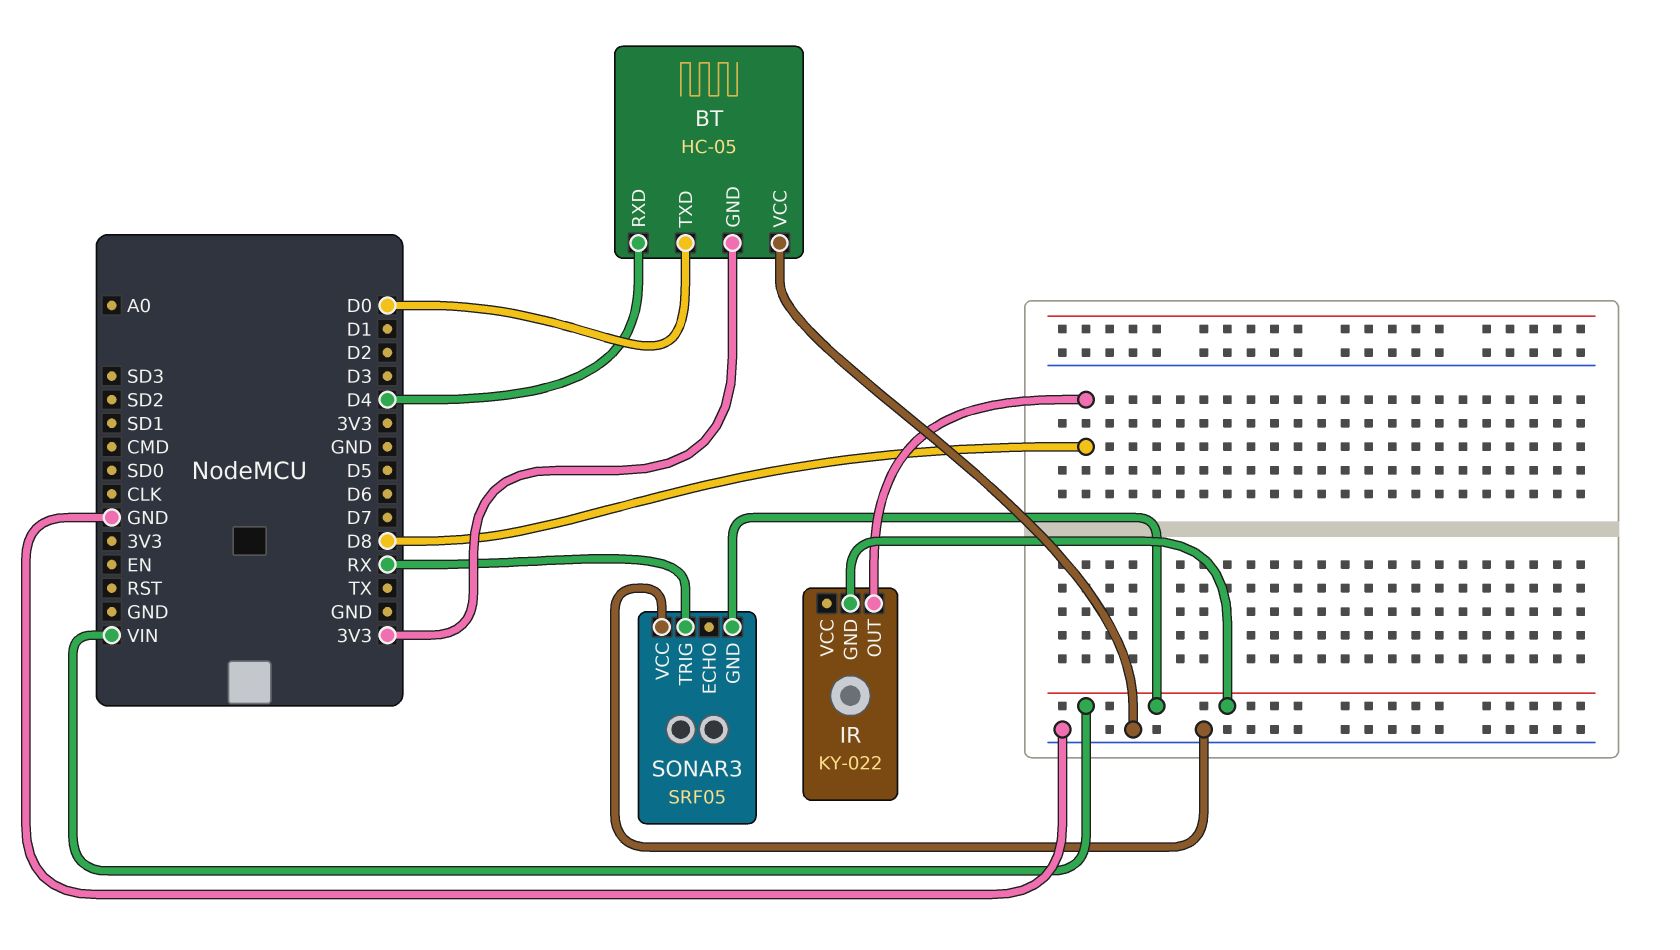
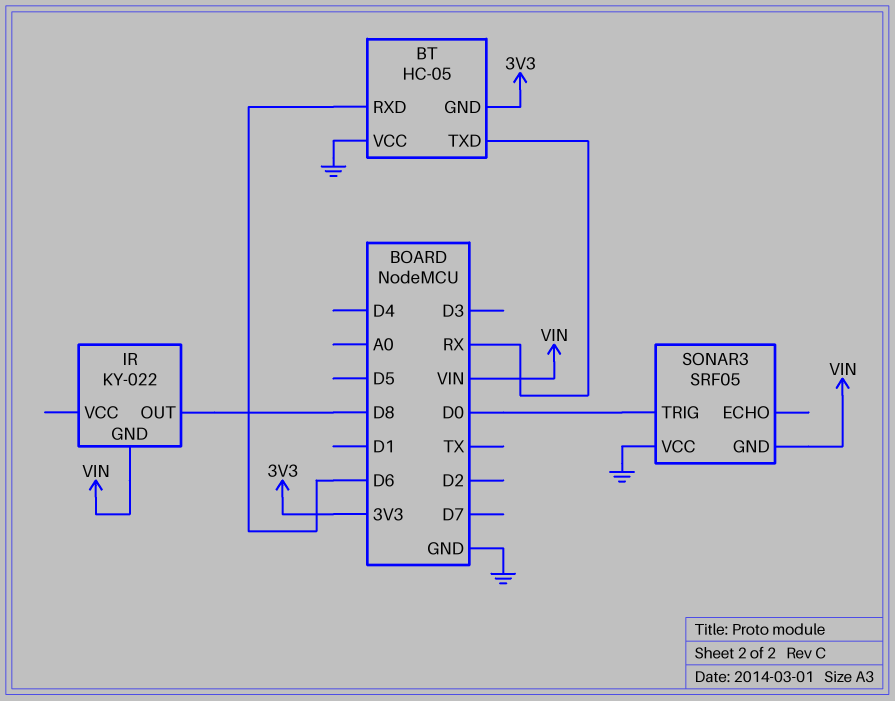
BT pin RXD: D4 -> D6
BT pin TXD: D0 -> RX
SONAR3 pin TRIG: RX -> D0

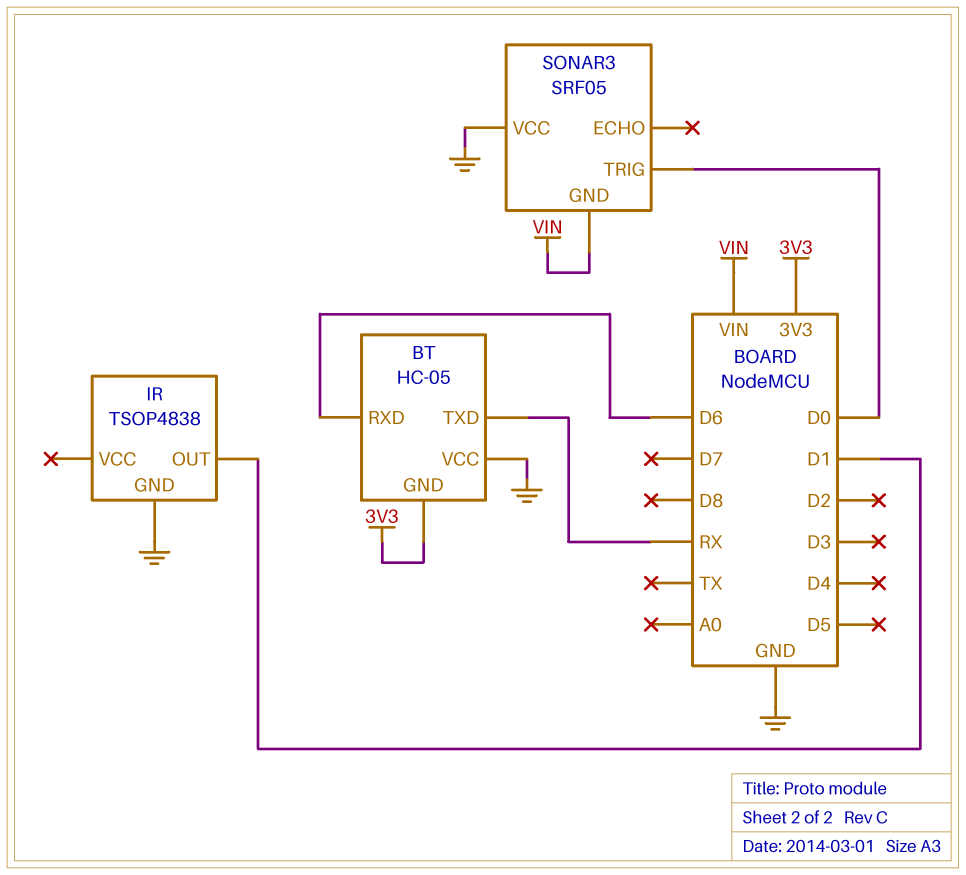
IR: KY-022 -> TSOP4838
IR pin GND: VIN -> GND
IR pin OUT: D8 -> D1

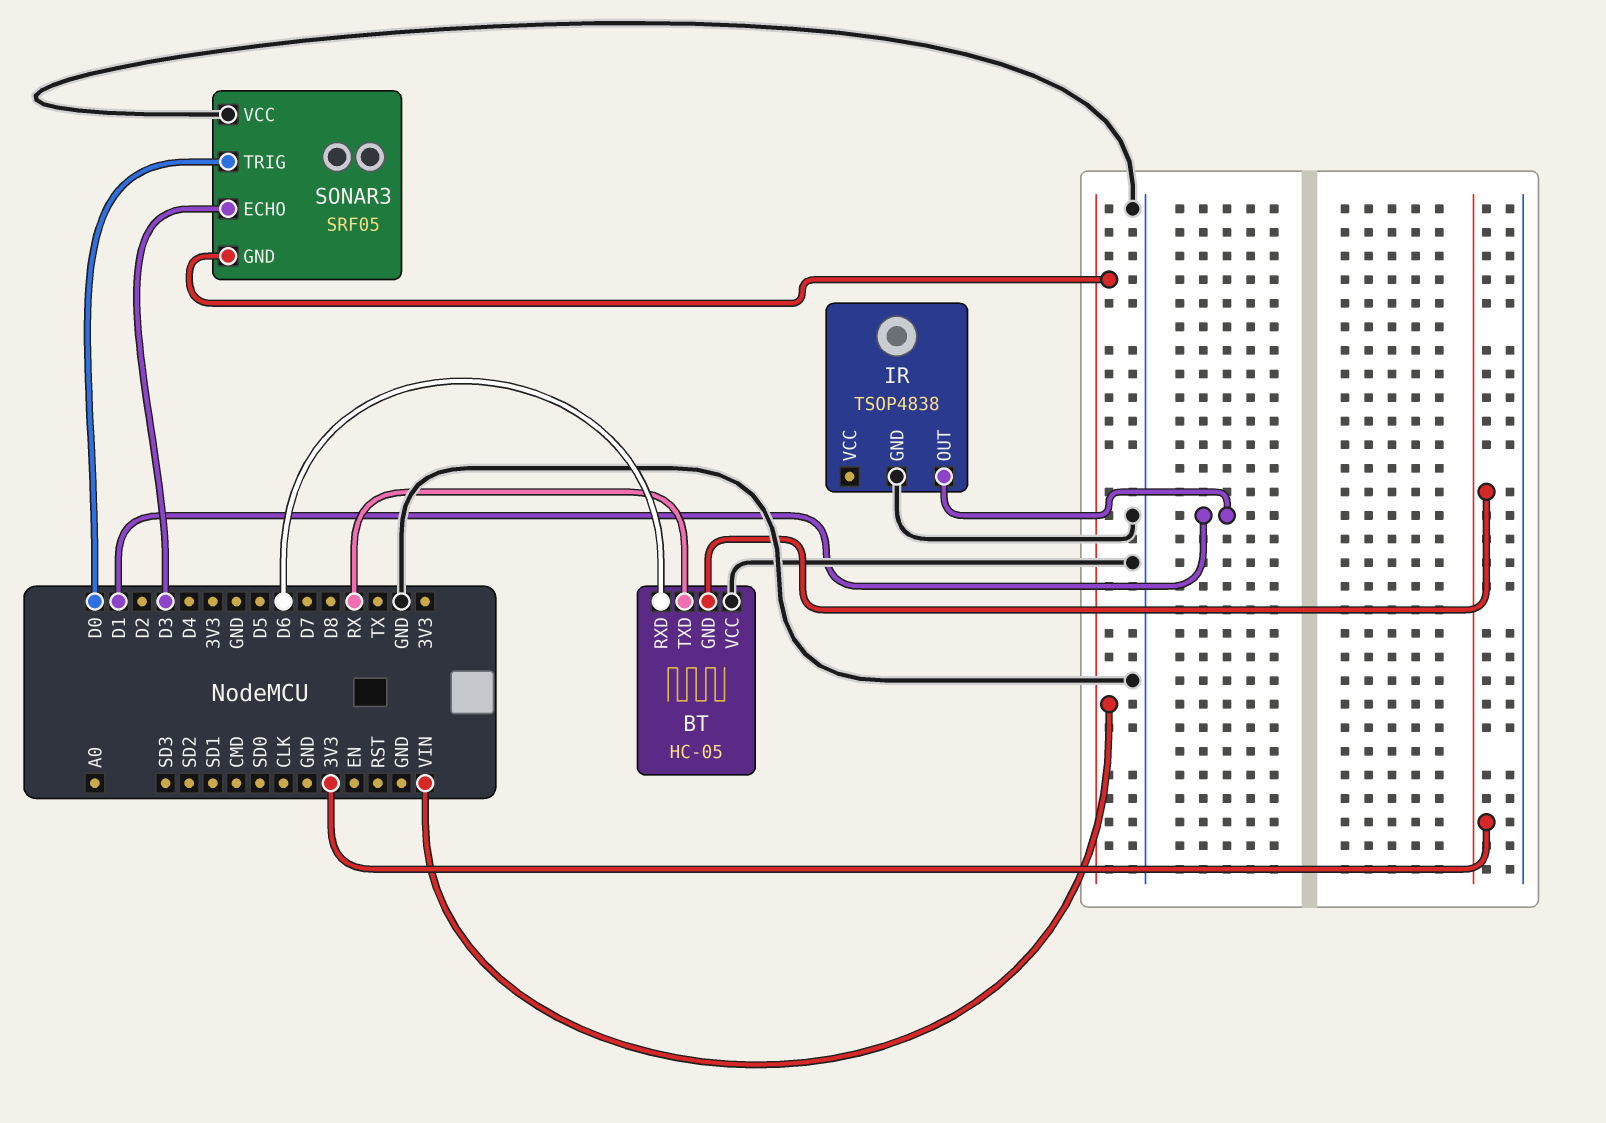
SONAR3 pin ECHO: none -> D3

